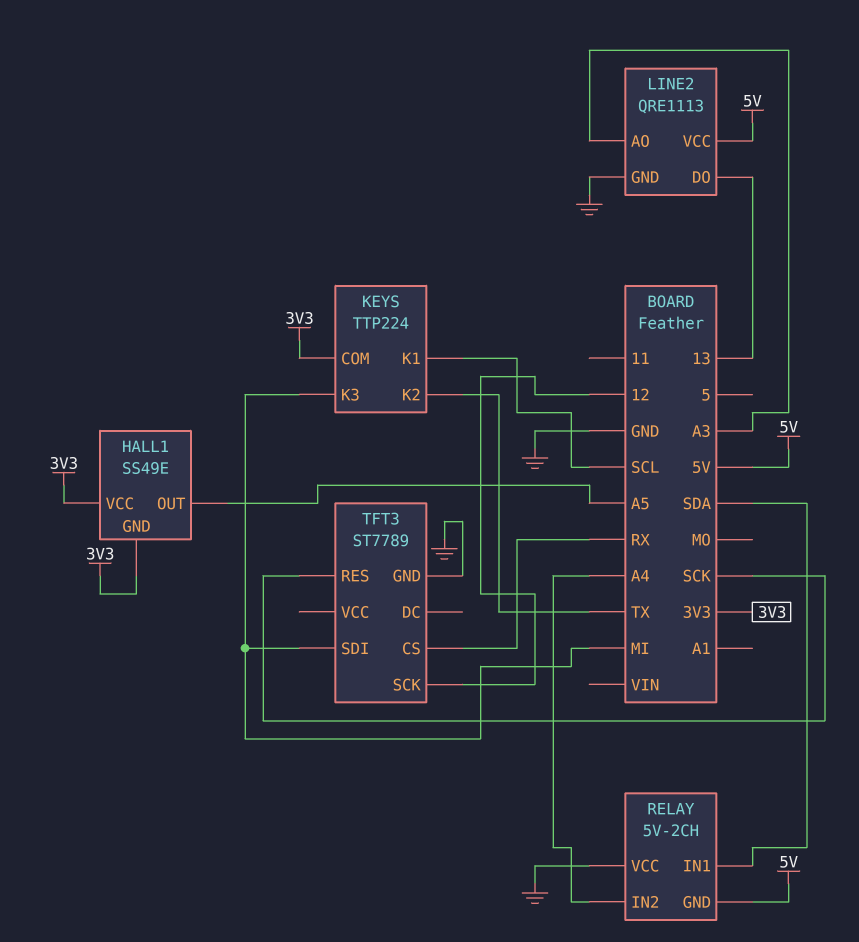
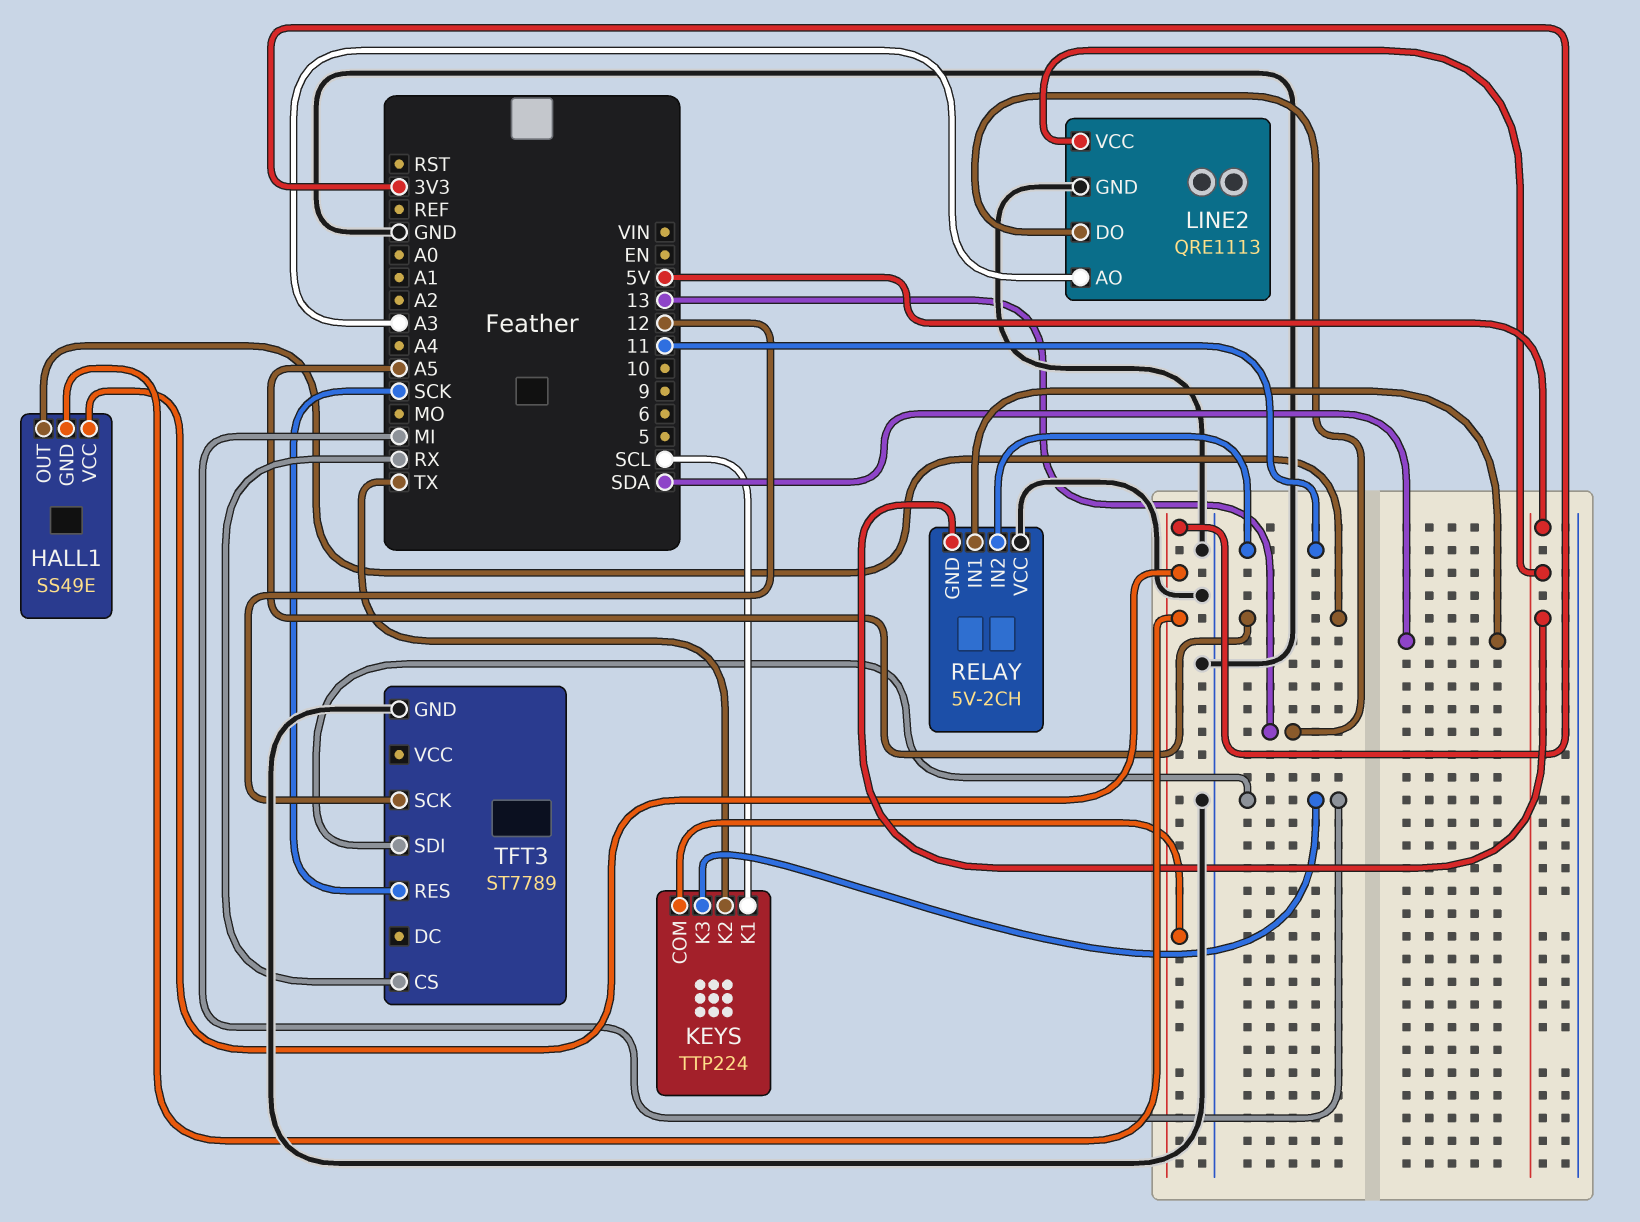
RELAY pin IN2: A4 -> 11

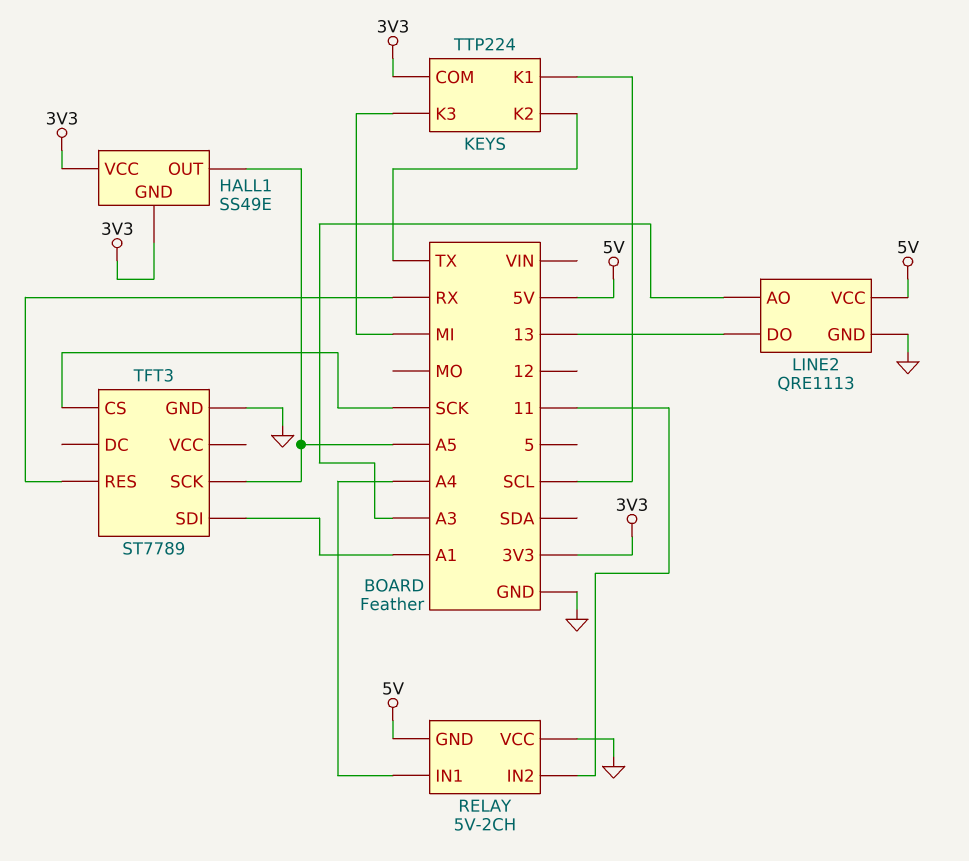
RELAY pin IN1: SDA -> A4
TFT3 pin CS: RX -> SCK
TFT3 pin RES: SCK -> RX
TFT3 pin SCK: 12 -> A5
TFT3 pin SDI: MI -> A1

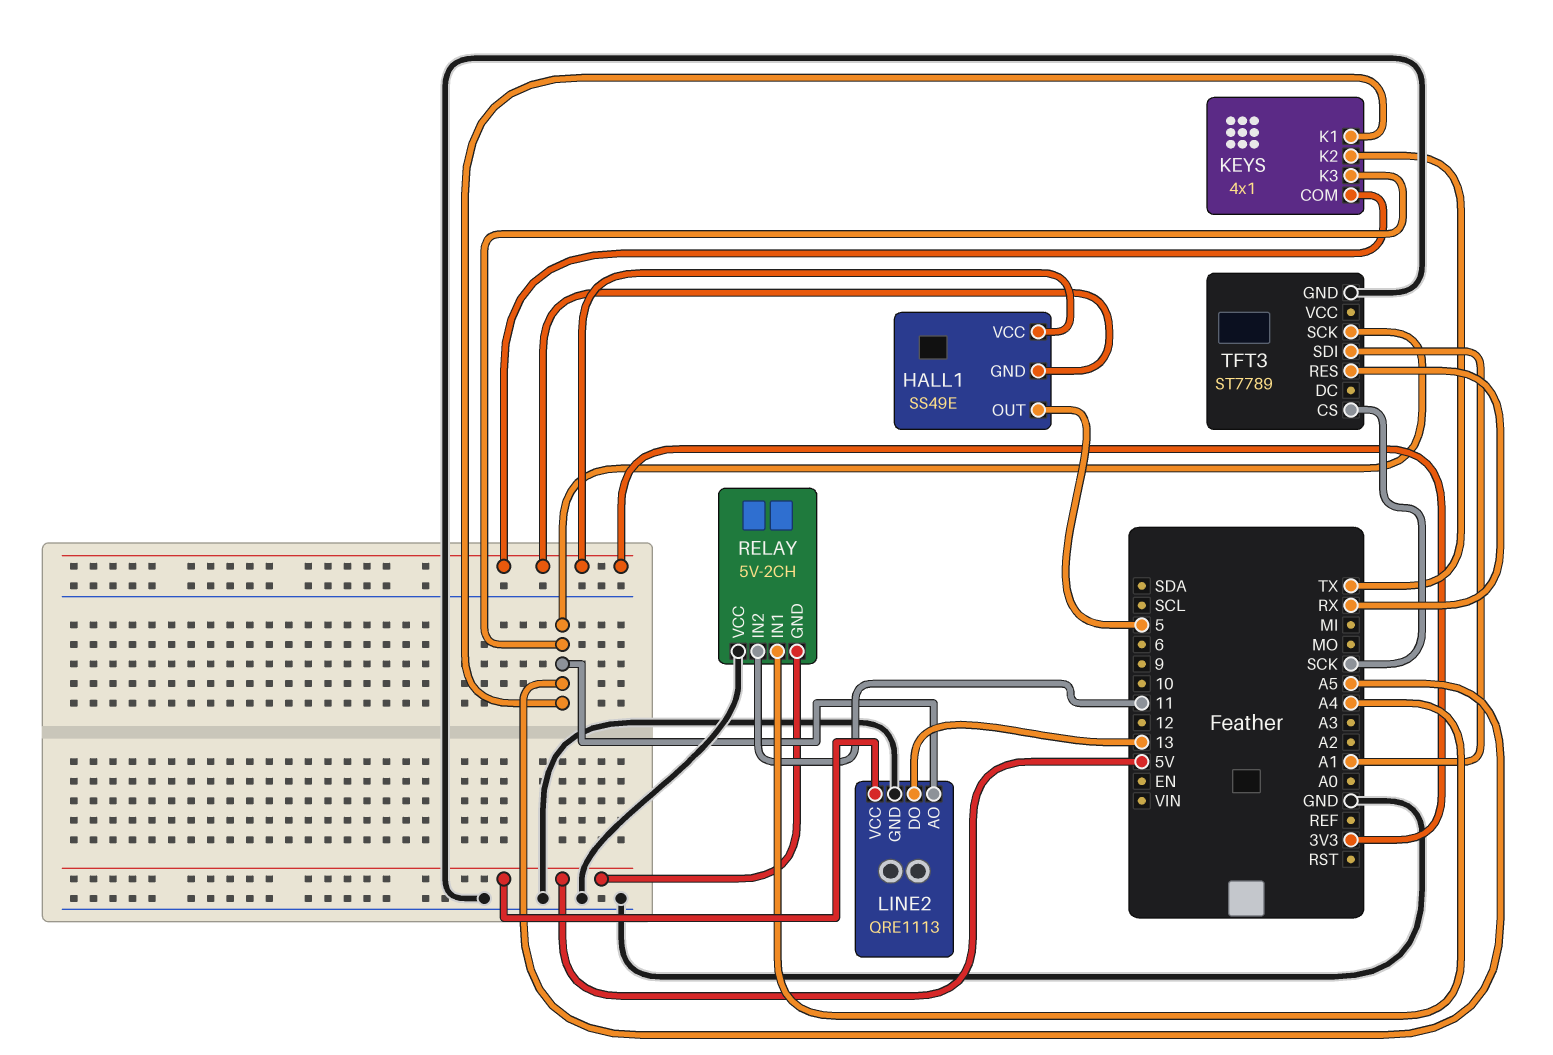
HALL1 pin OUT: A5 -> 5
KEYS: TTP224 -> 4x1
KEYS pin K1: SCL -> A5
KEYS pin K3: MI -> A5
LINE2 pin AO: A3 -> A5

